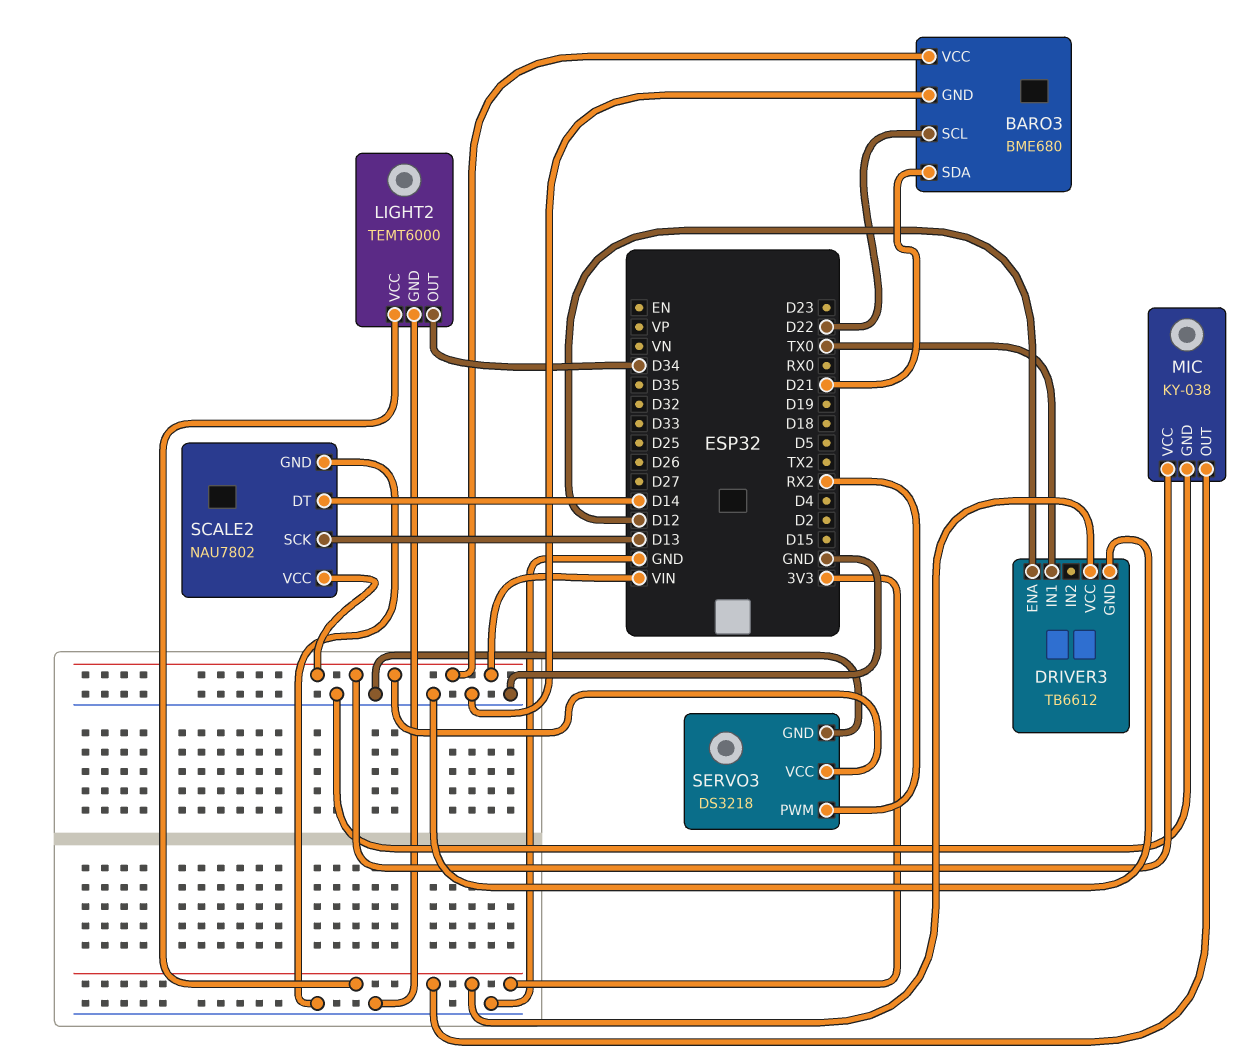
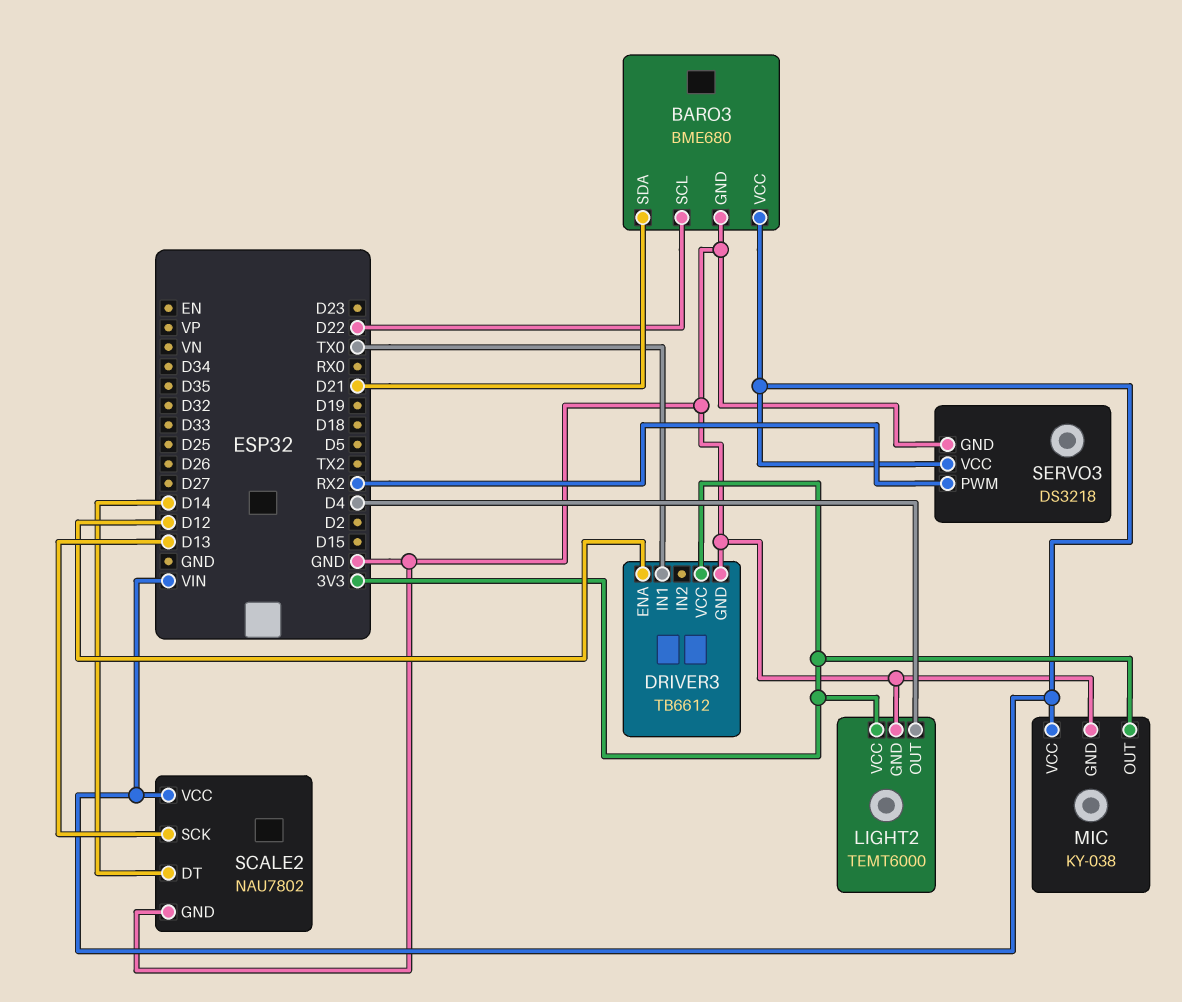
LIGHT2 pin OUT: D34 -> D4

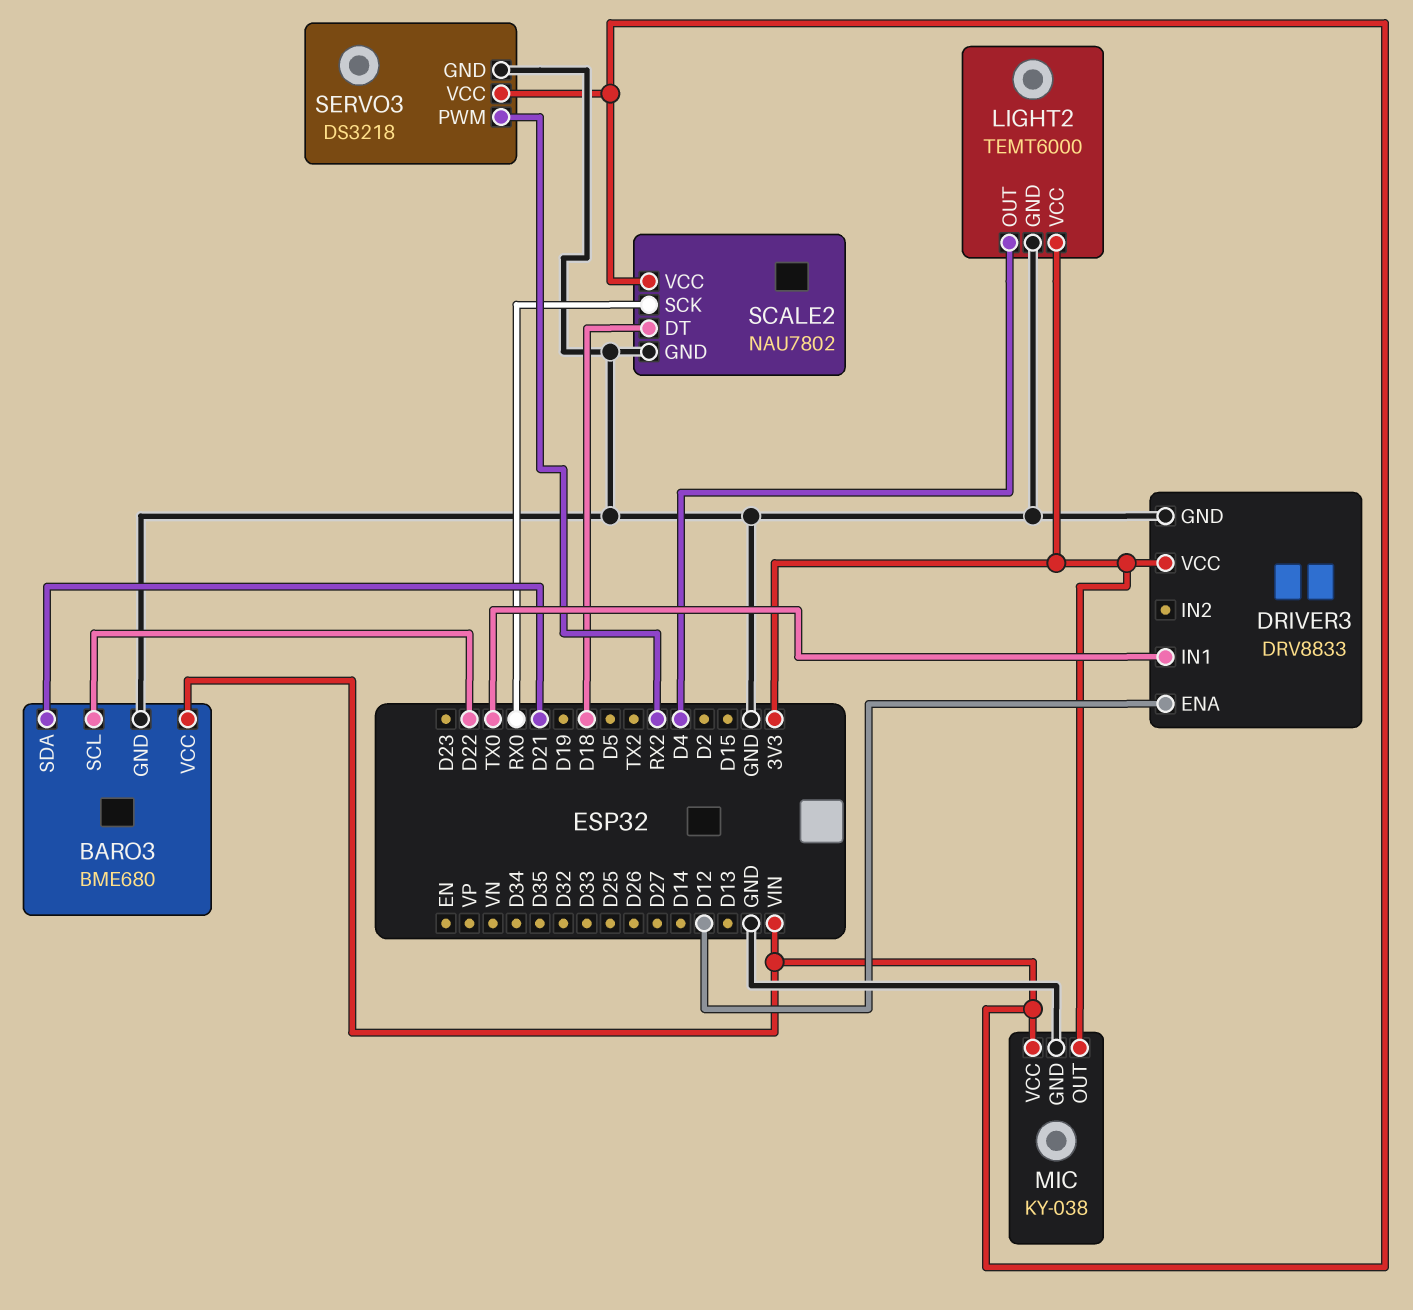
DRIVER3: TB6612 -> DRV8833
SCALE2 pin DT: D14 -> D18
SCALE2 pin SCK: D13 -> RX0

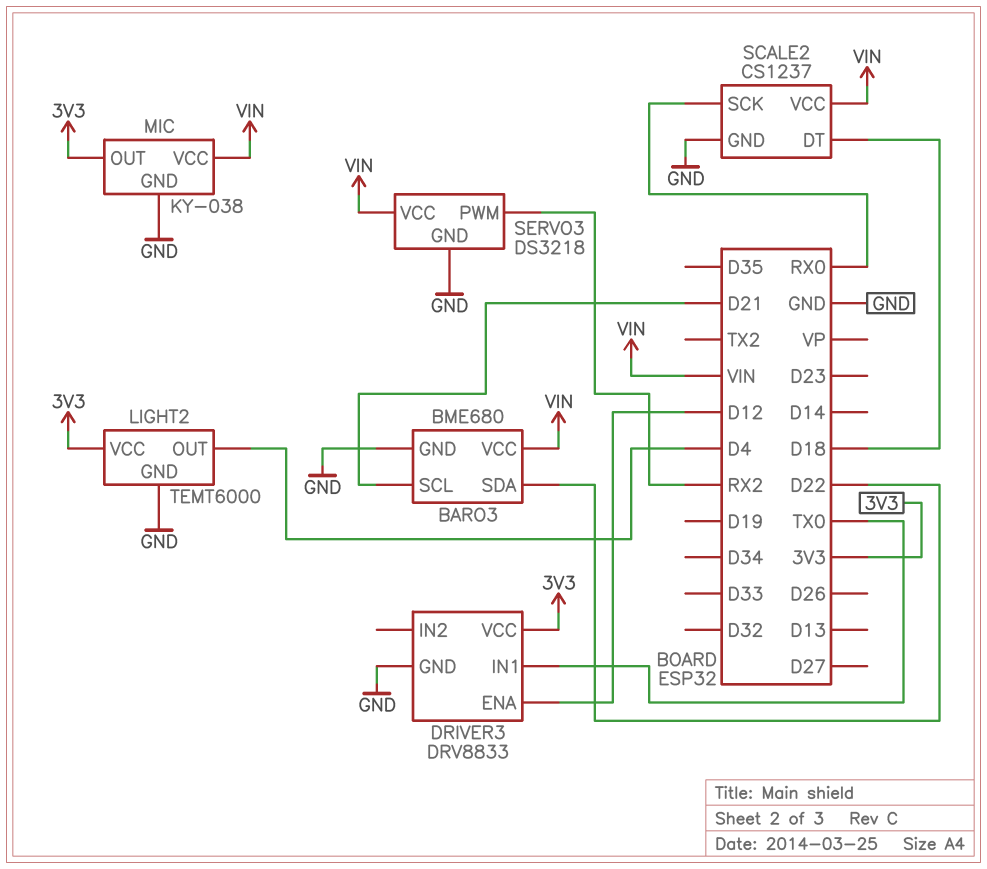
BARO3 pin SCL: D22 -> D21
BARO3 pin SDA: D21 -> D22
SCALE2: NAU7802 -> CS1237

